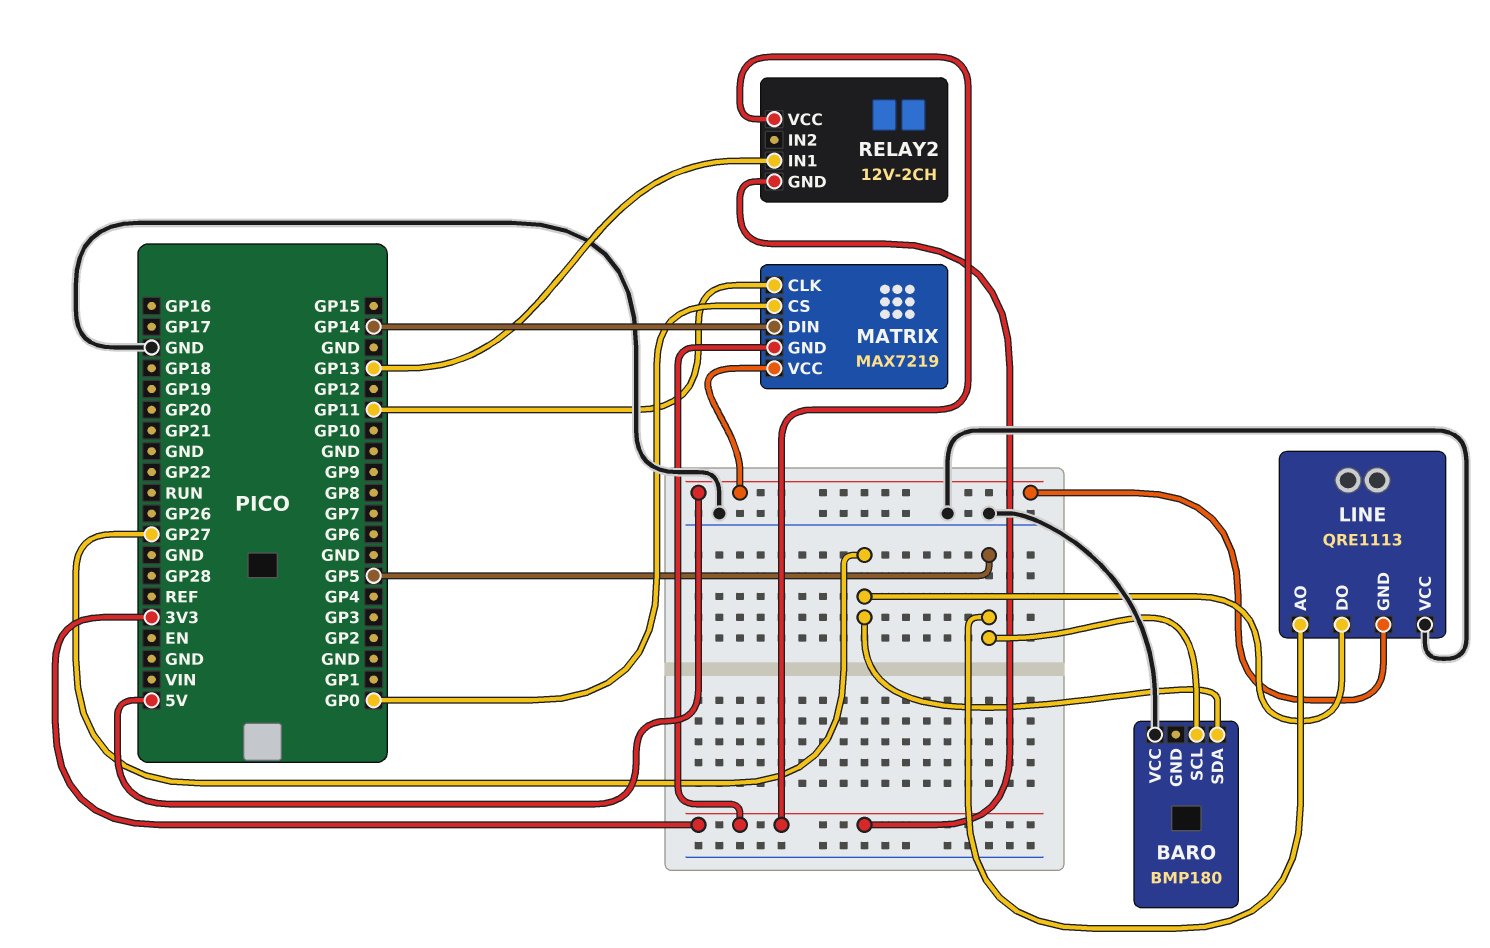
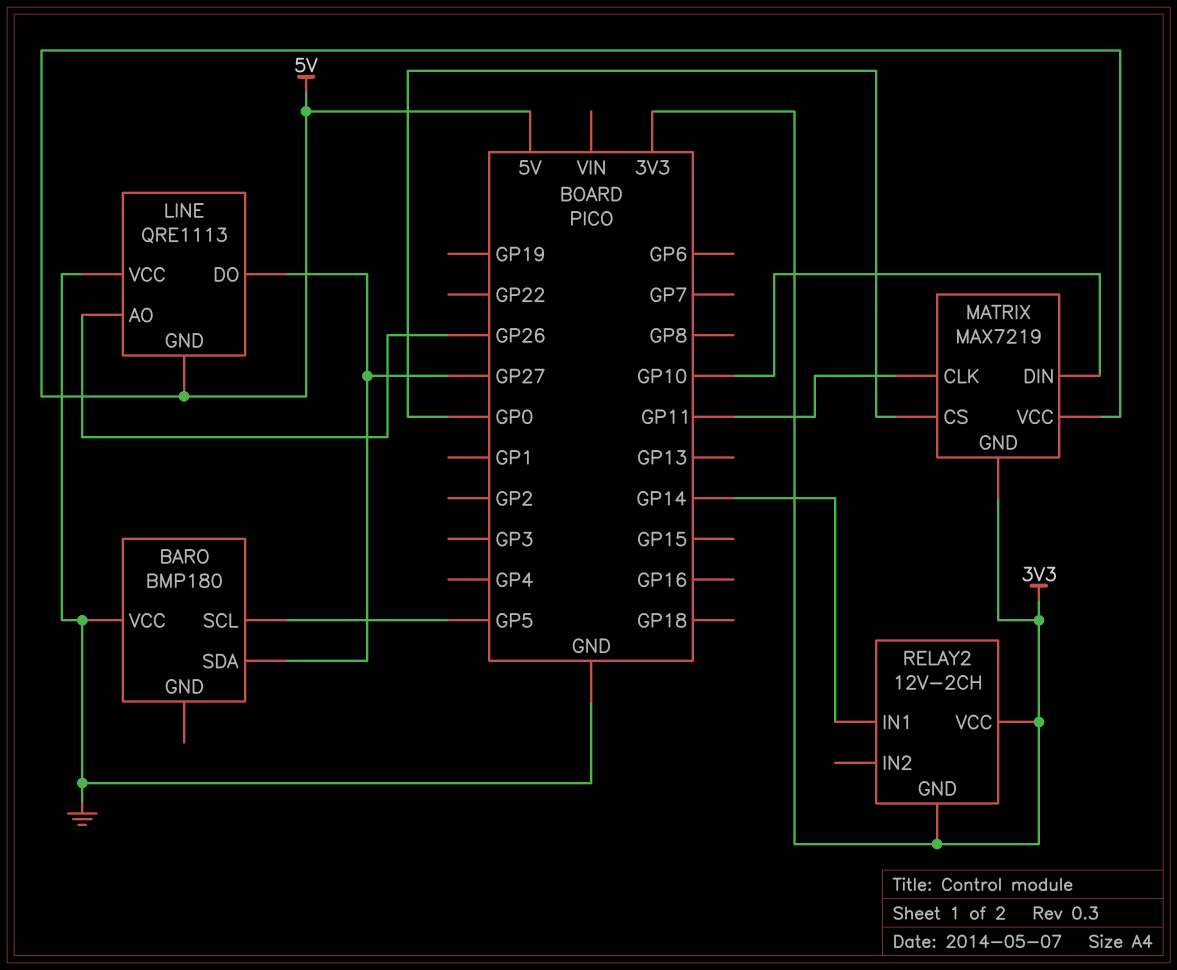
LINE pin AO: GP5 -> GP26
MATRIX pin DIN: GP14 -> GP10
RELAY2 pin IN1: GP13 -> GP14

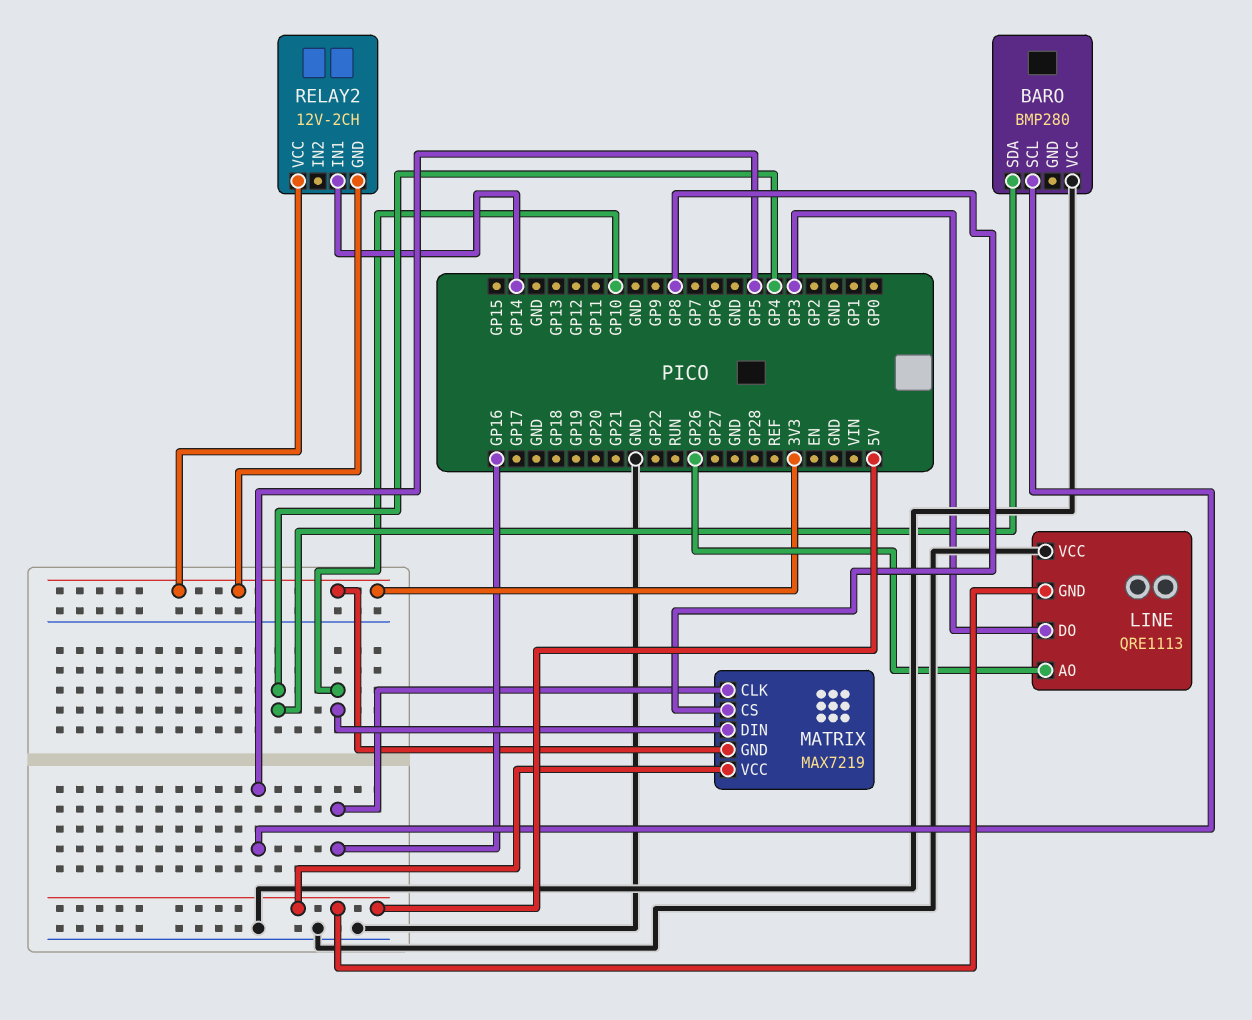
BARO: BMP180 -> BMP280
BARO pin SDA: GP27 -> GP4
LINE pin DO: GP27 -> GP3
MATRIX pin CLK: GP11 -> GP16
MATRIX pin CS: GP0 -> GP8

